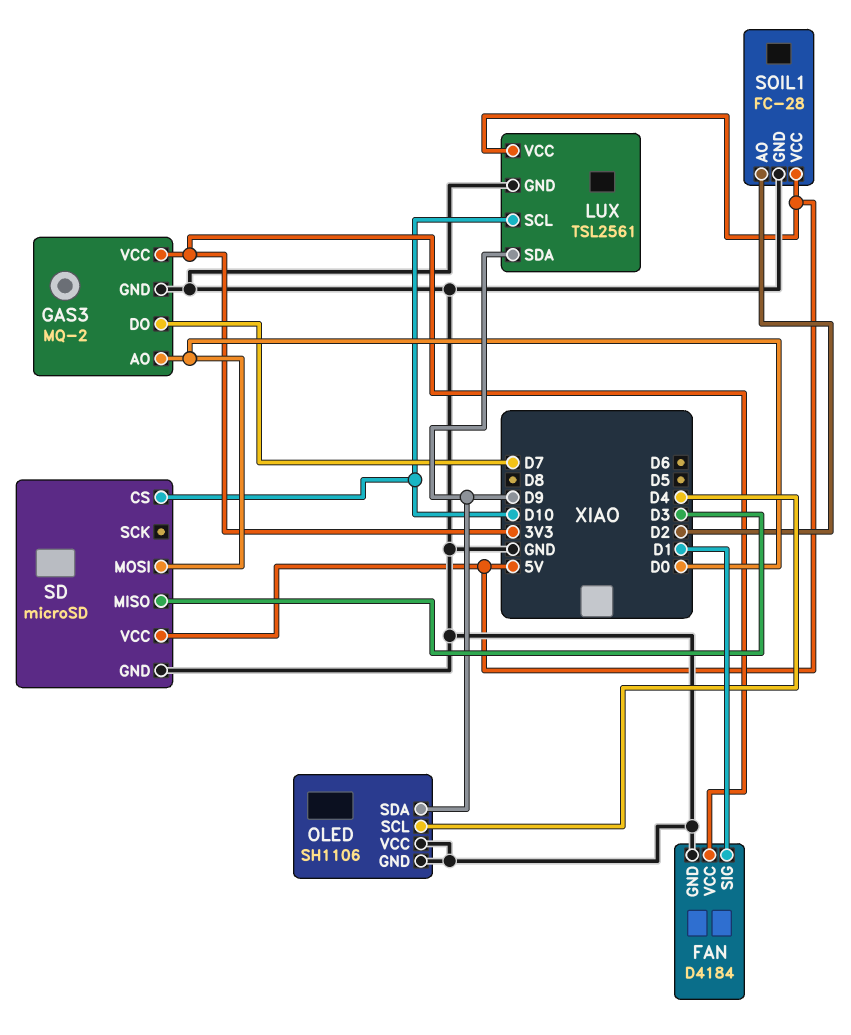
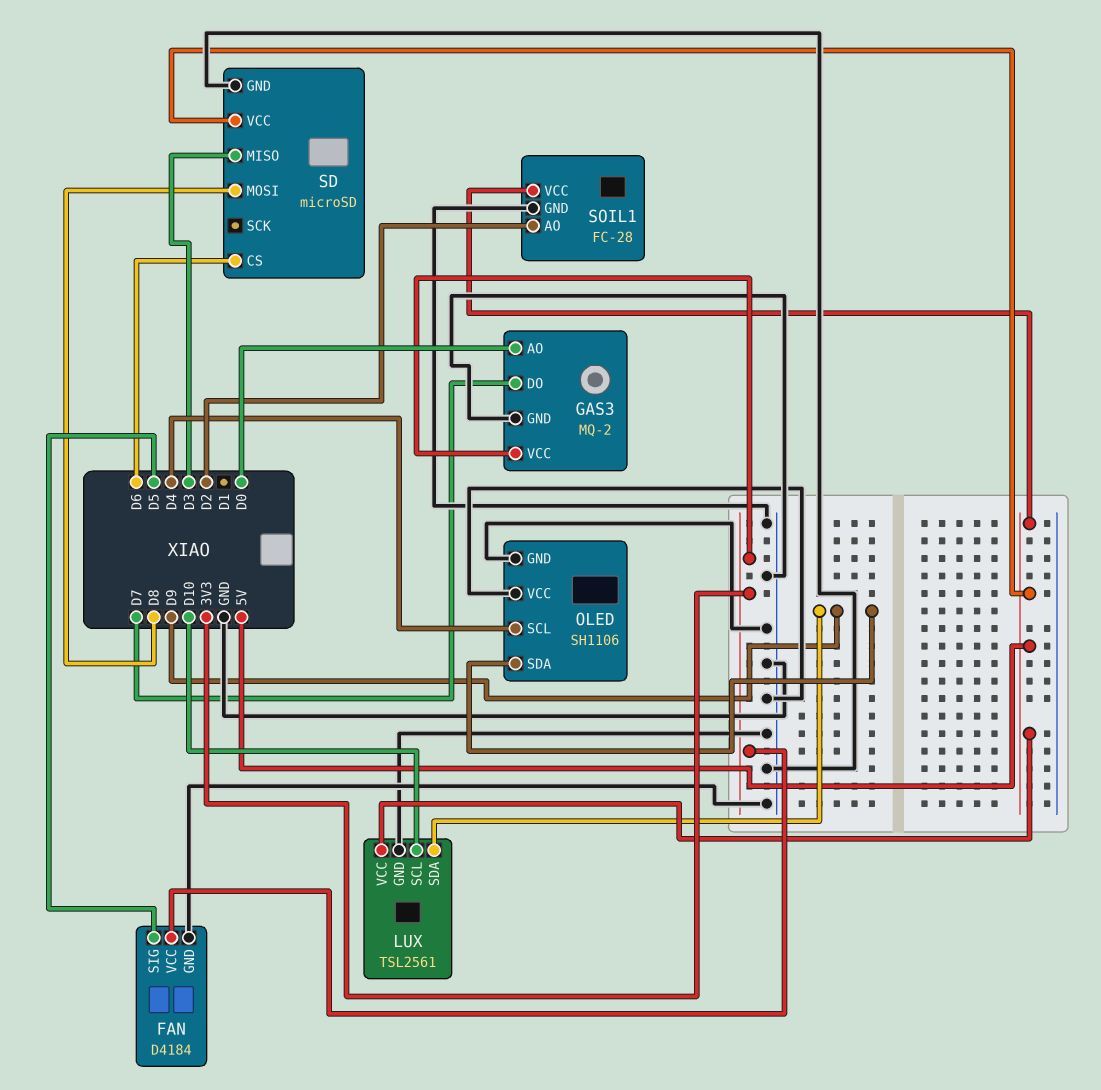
FAN pin SIG: D1 -> D5
SD pin CS: D10 -> D6
SD pin MOSI: D0 -> D8

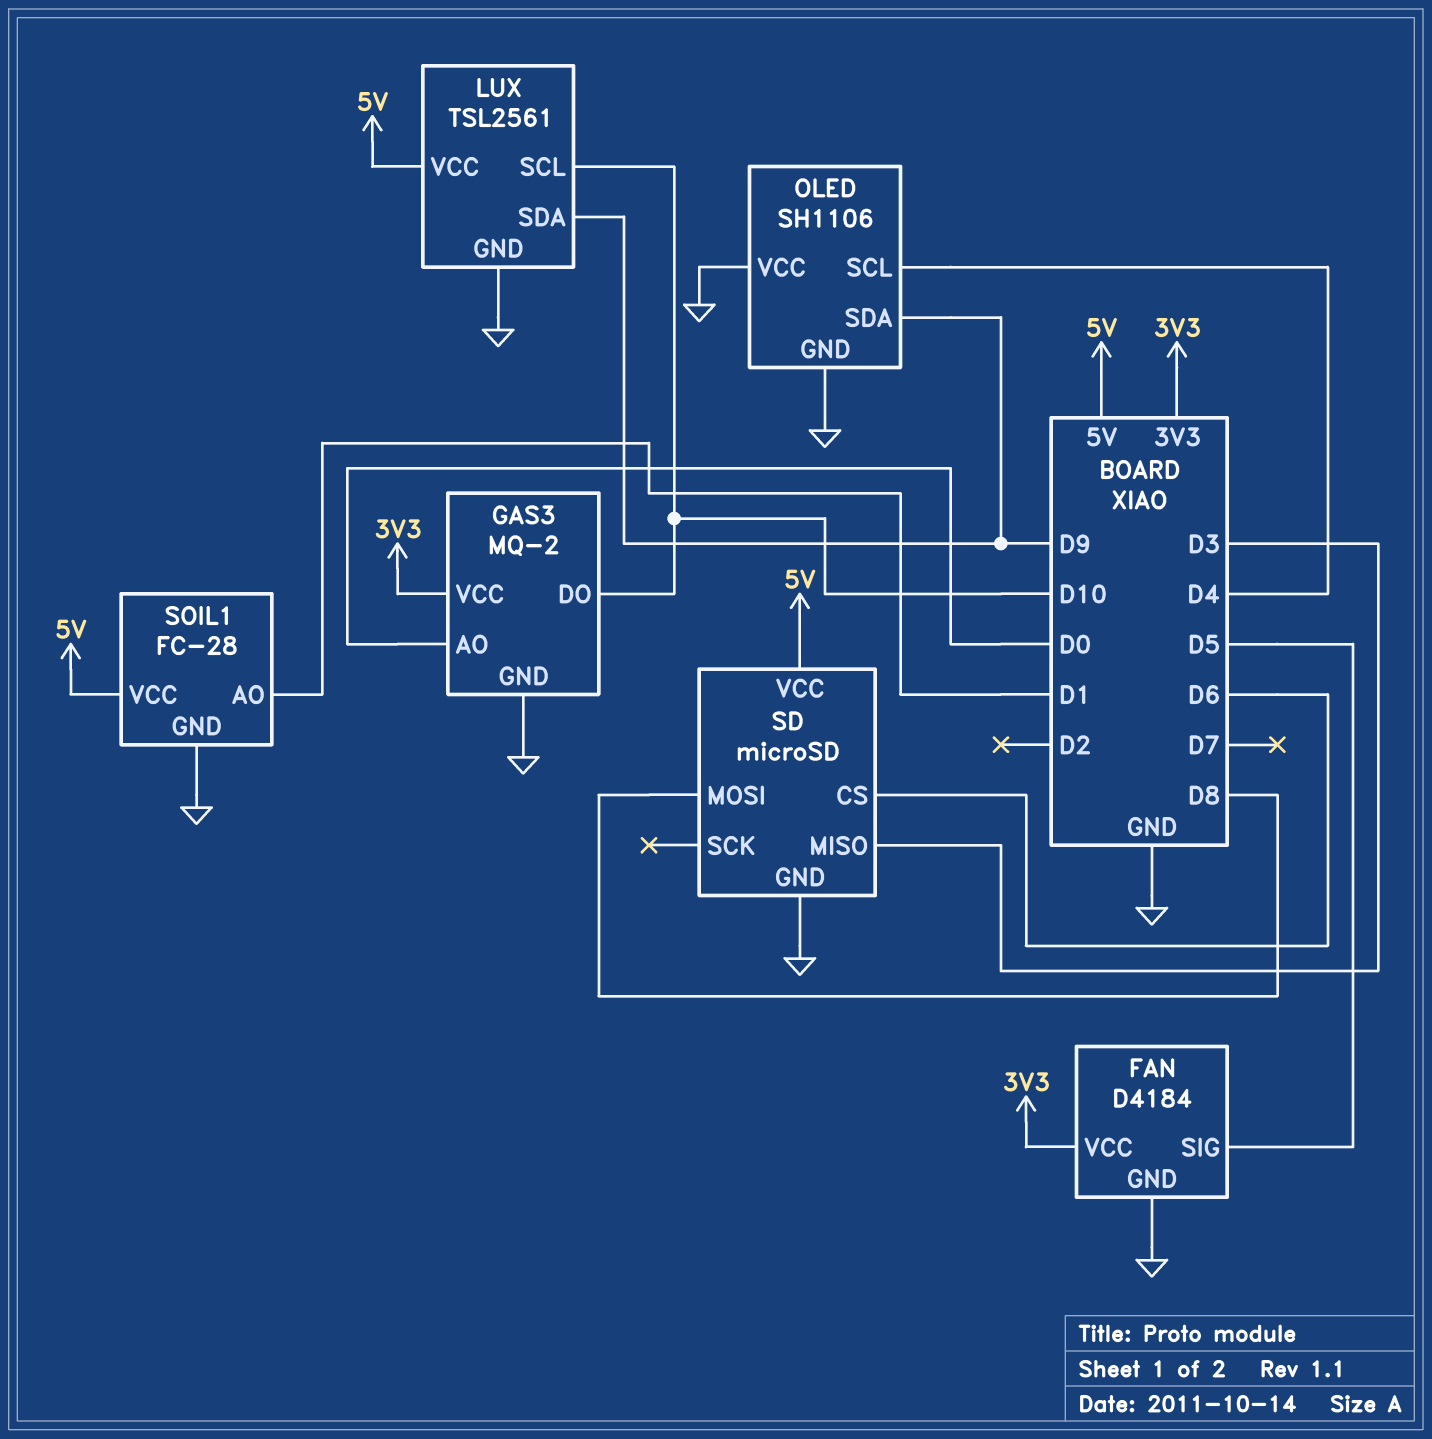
GAS3 pin DO: D7 -> D10
SOIL1 pin AO: D2 -> D1

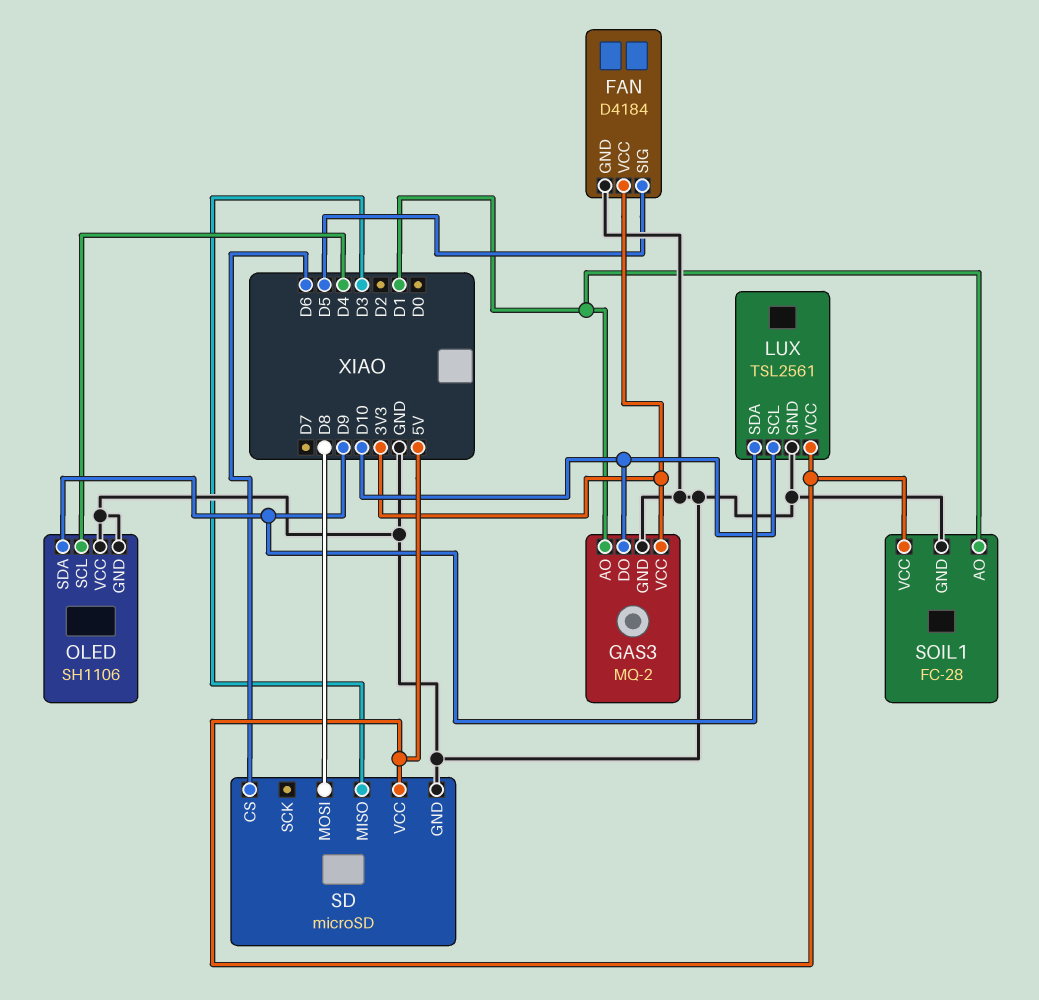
GAS3 pin AO: D0 -> D1

